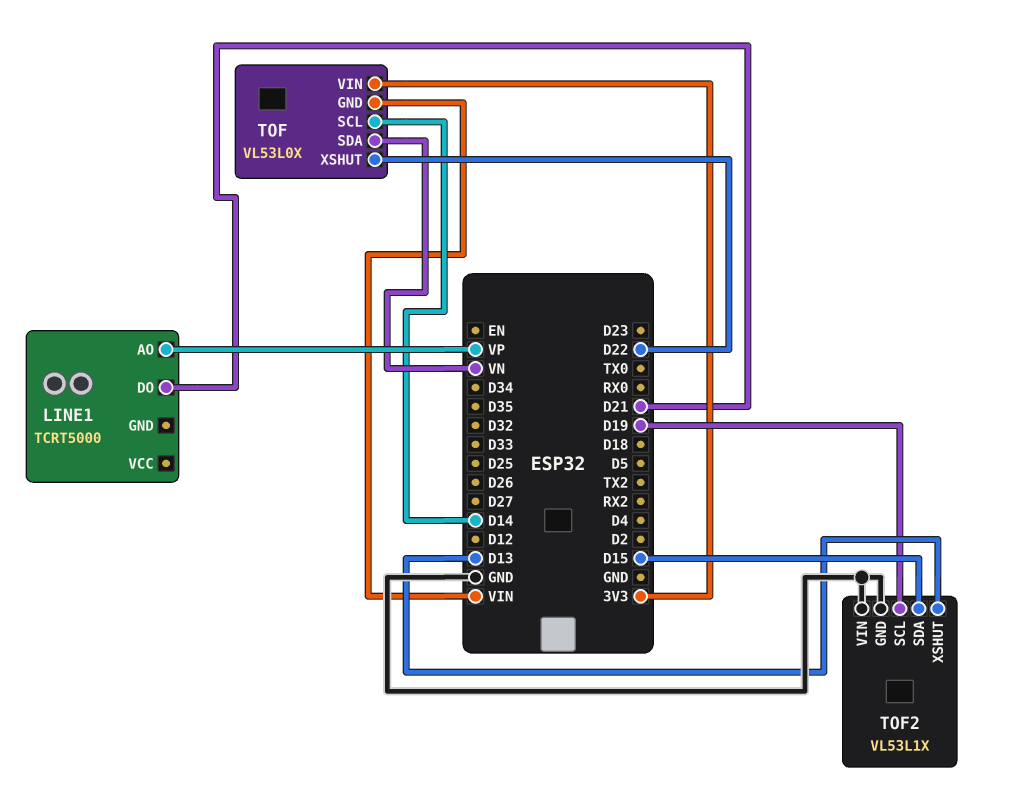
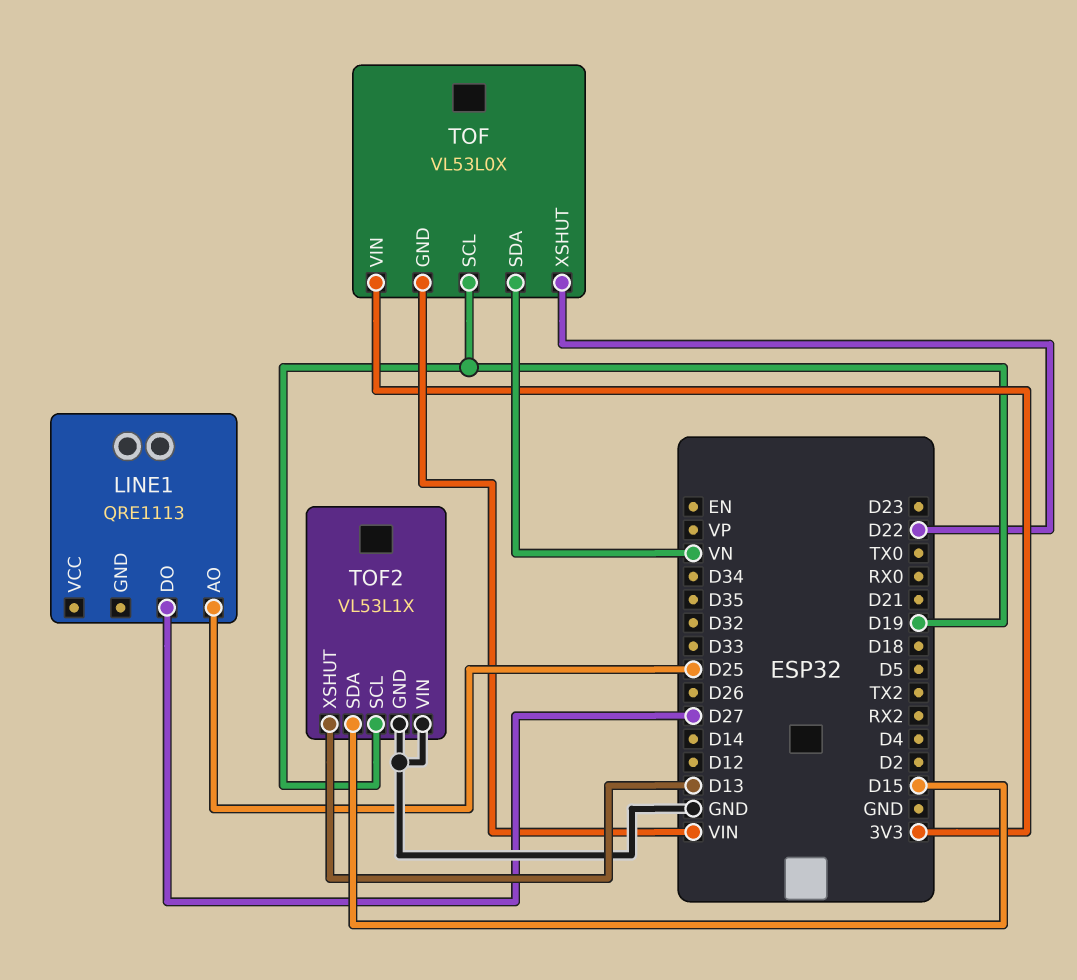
LINE1: TCRT5000 -> QRE1113
LINE1 pin AO: VP -> D25
LINE1 pin DO: D21 -> D27
TOF pin SCL: D14 -> D19

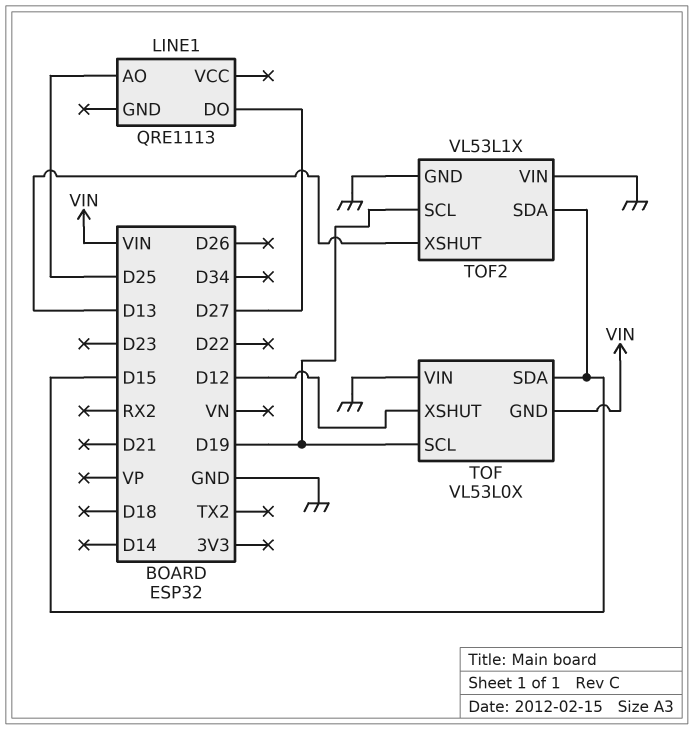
TOF pin SDA: VN -> D15
TOF pin VIN: 3V3 -> GND
TOF pin XSHUT: D22 -> D12

